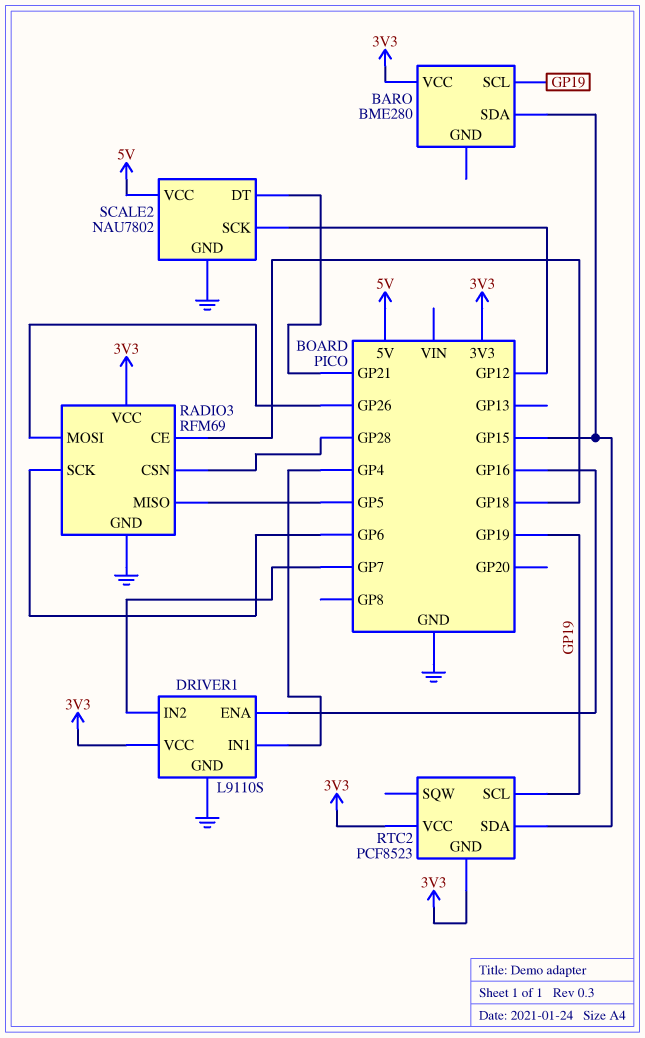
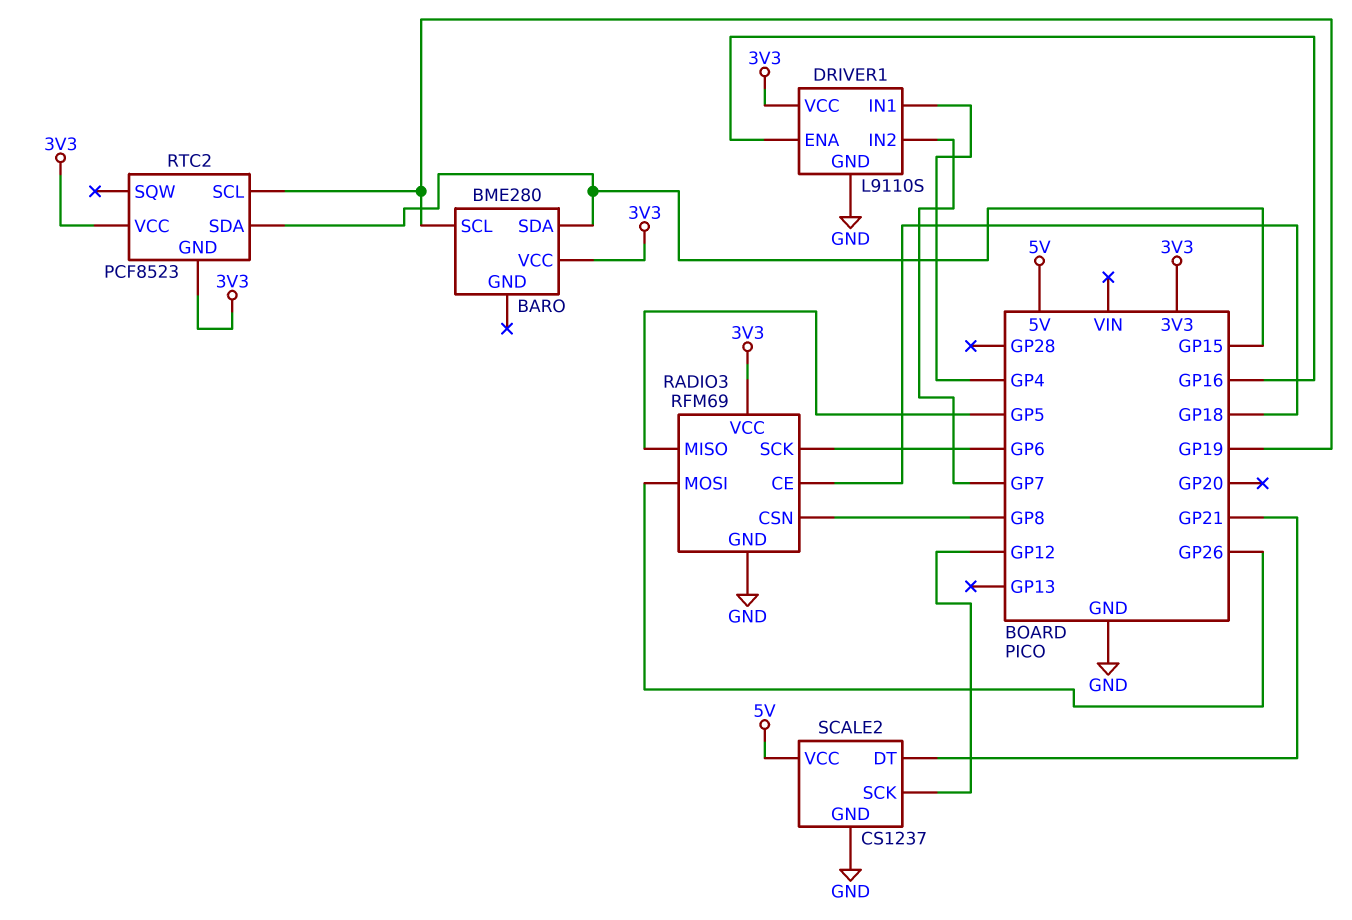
RADIO3 pin CSN: GP28 -> GP8
SCALE2: NAU7802 -> CS1237

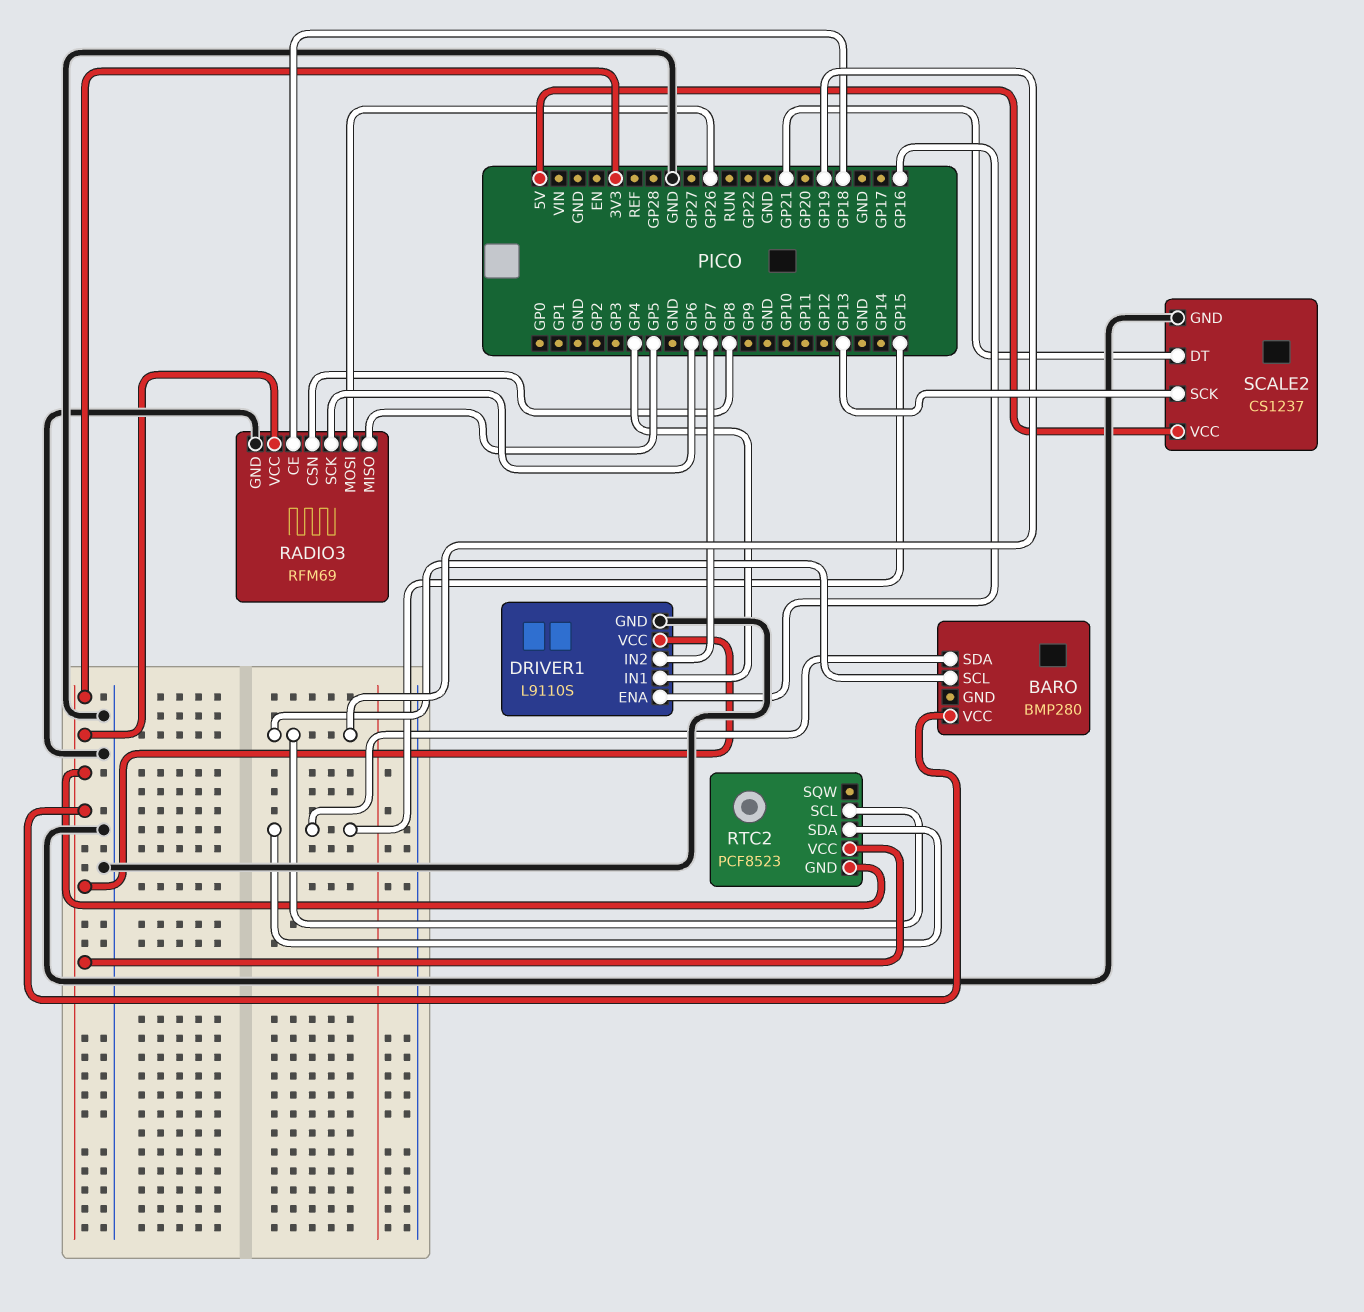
BARO: BME280 -> BMP280
SCALE2 pin SCK: GP12 -> GP13

